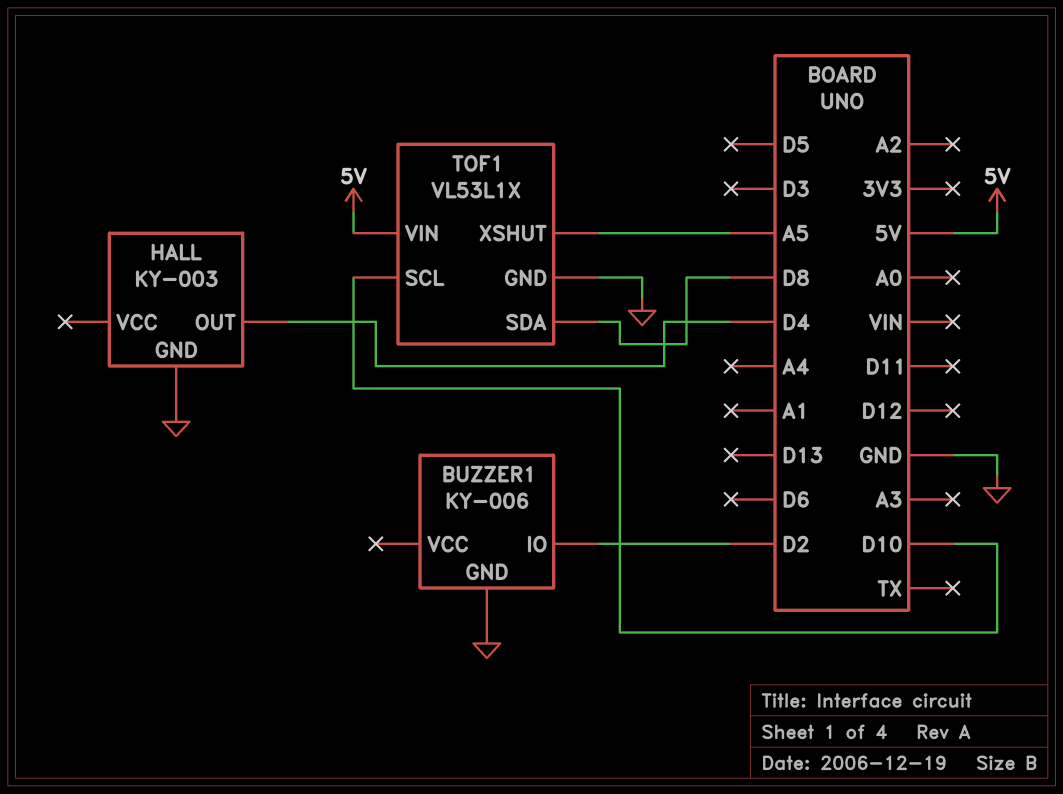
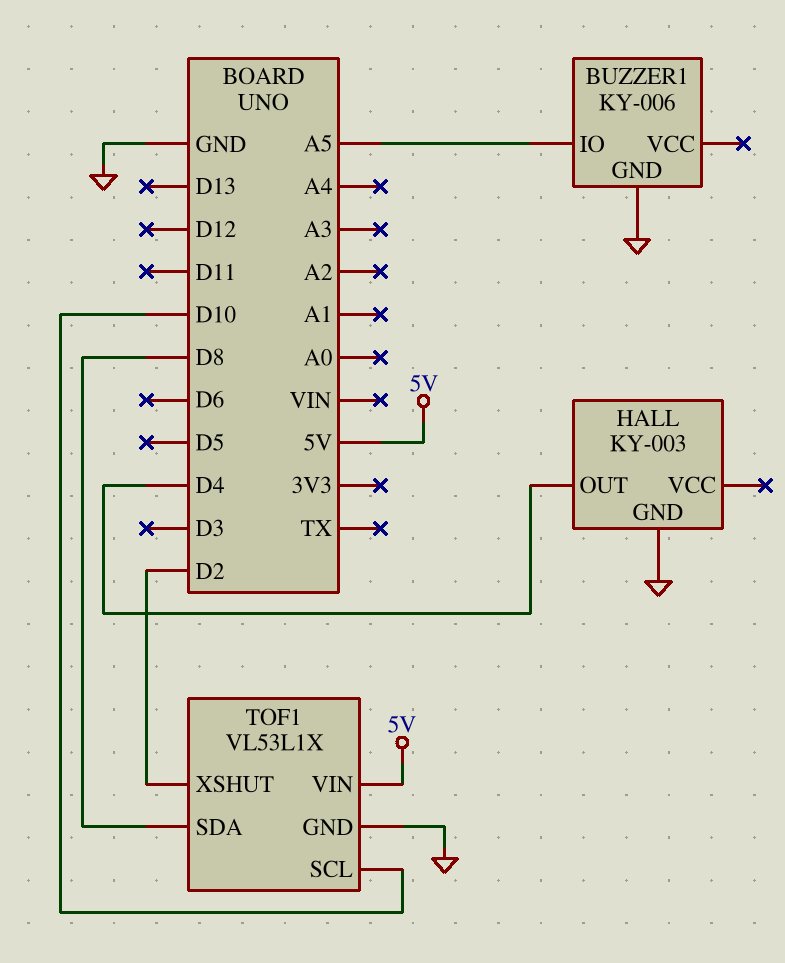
BUZZER1 pin IO: D2 -> A5
TOF1 pin XSHUT: A5 -> D2

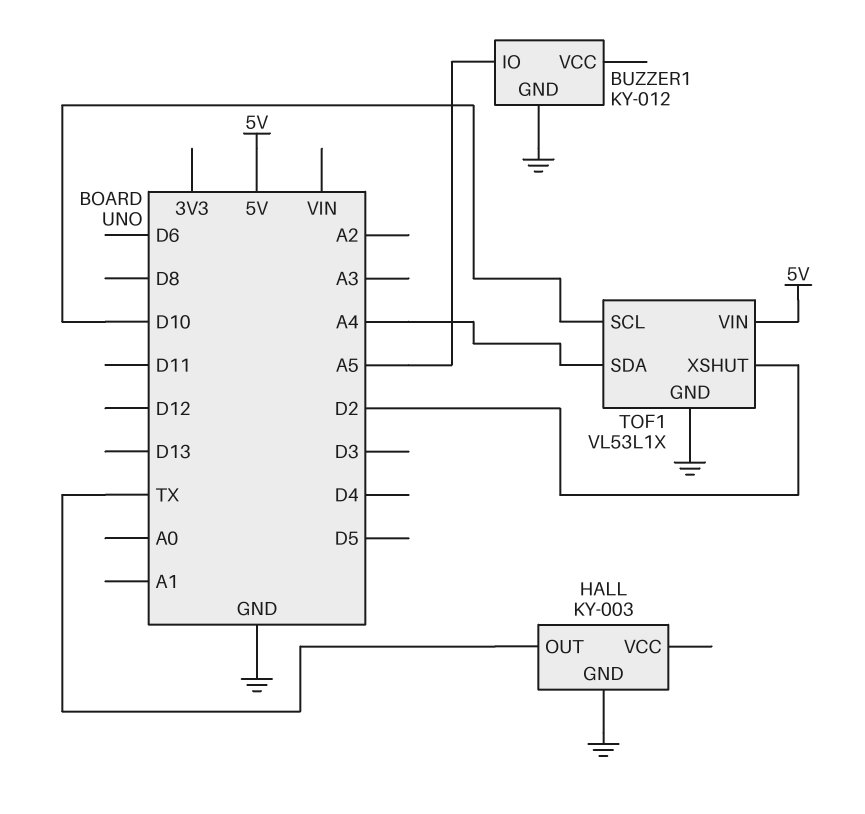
BUZZER1: KY-006 -> KY-012
HALL pin OUT: D4 -> TX
TOF1 pin SDA: D8 -> A4

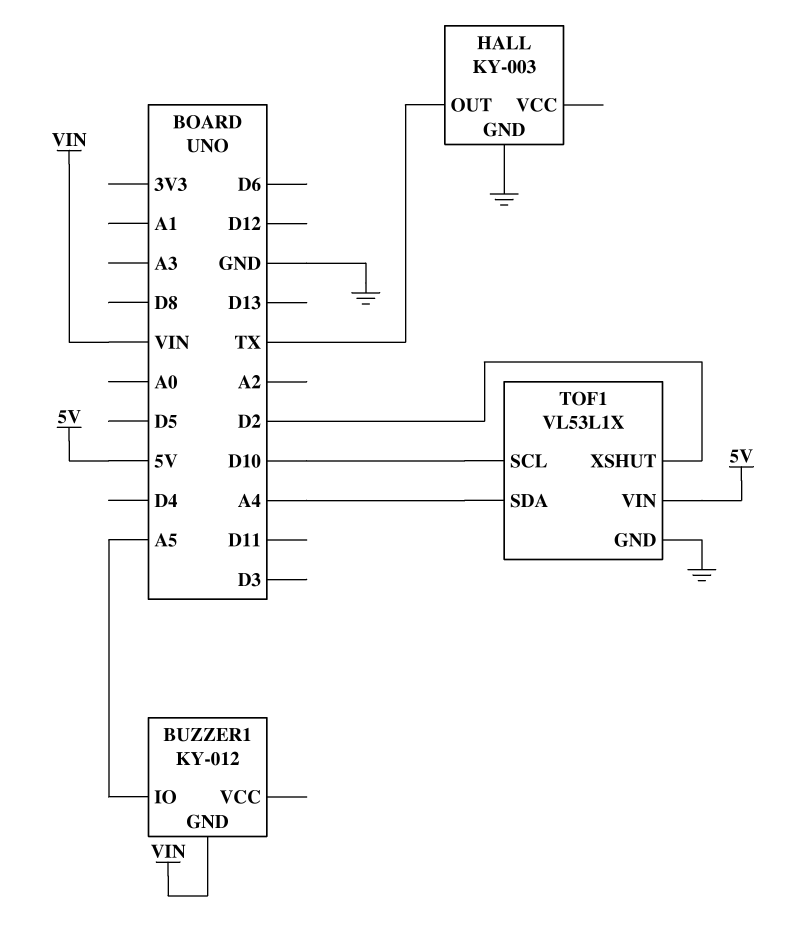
BUZZER1 pin GND: GND -> VIN

